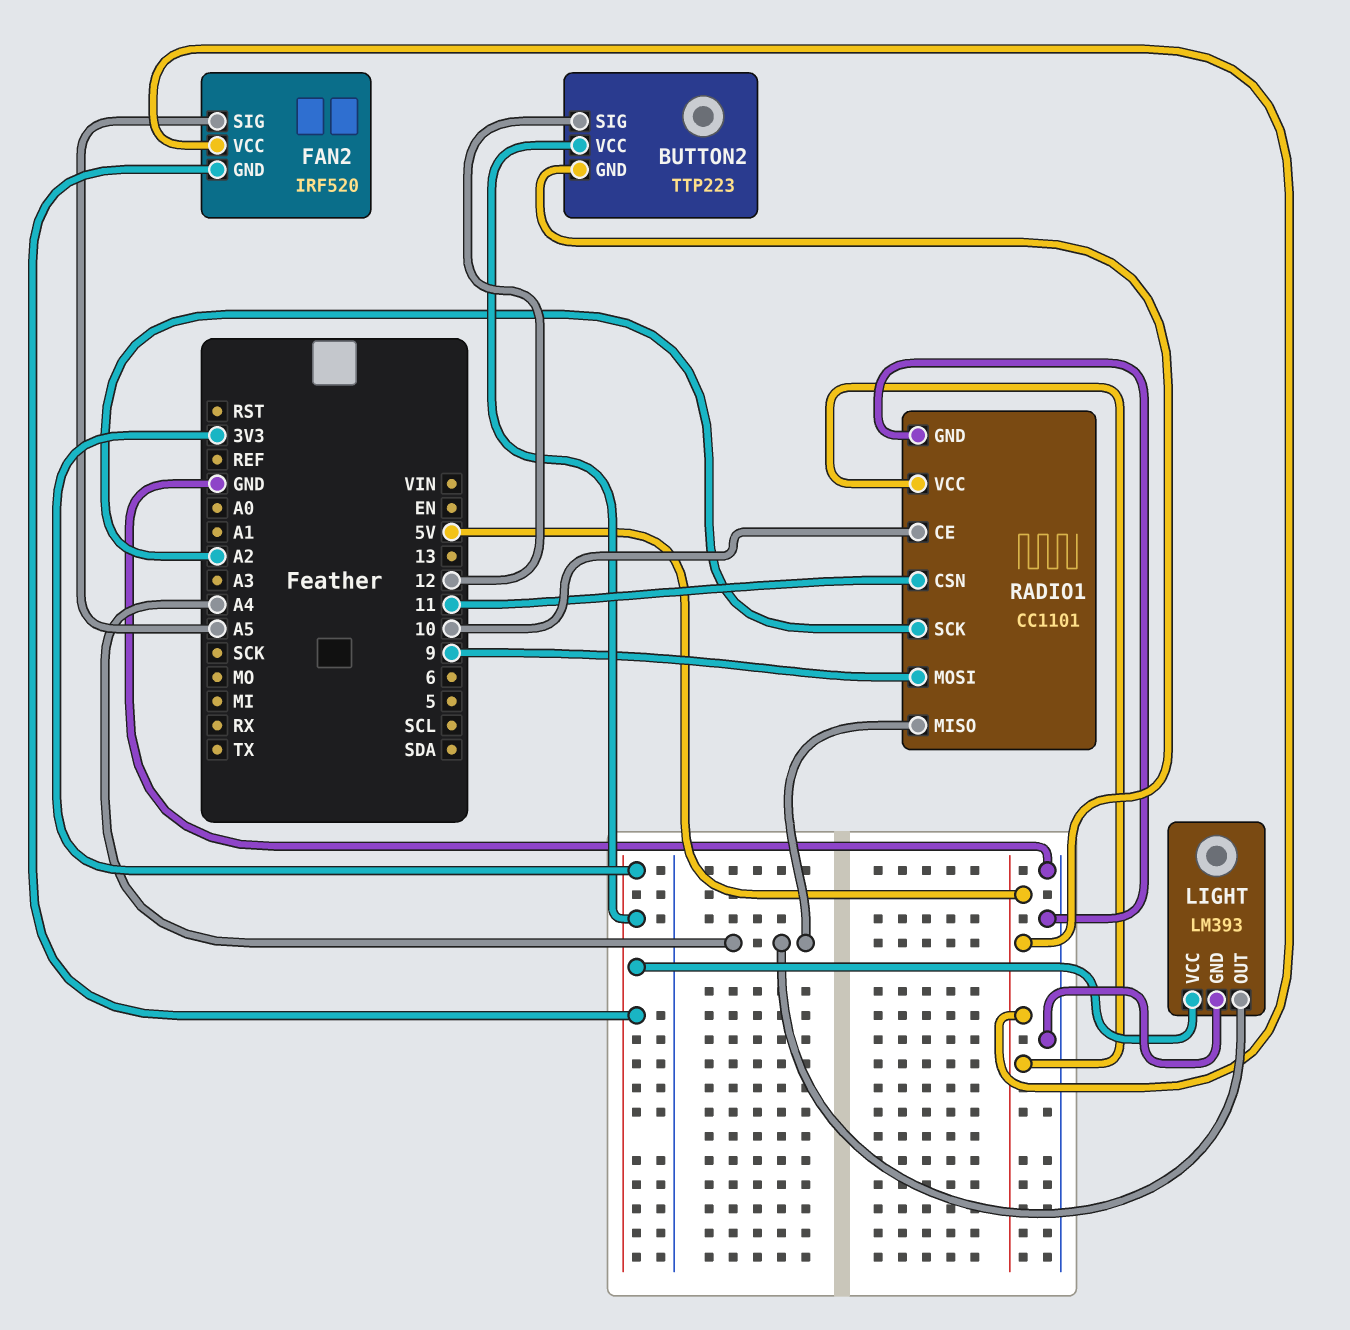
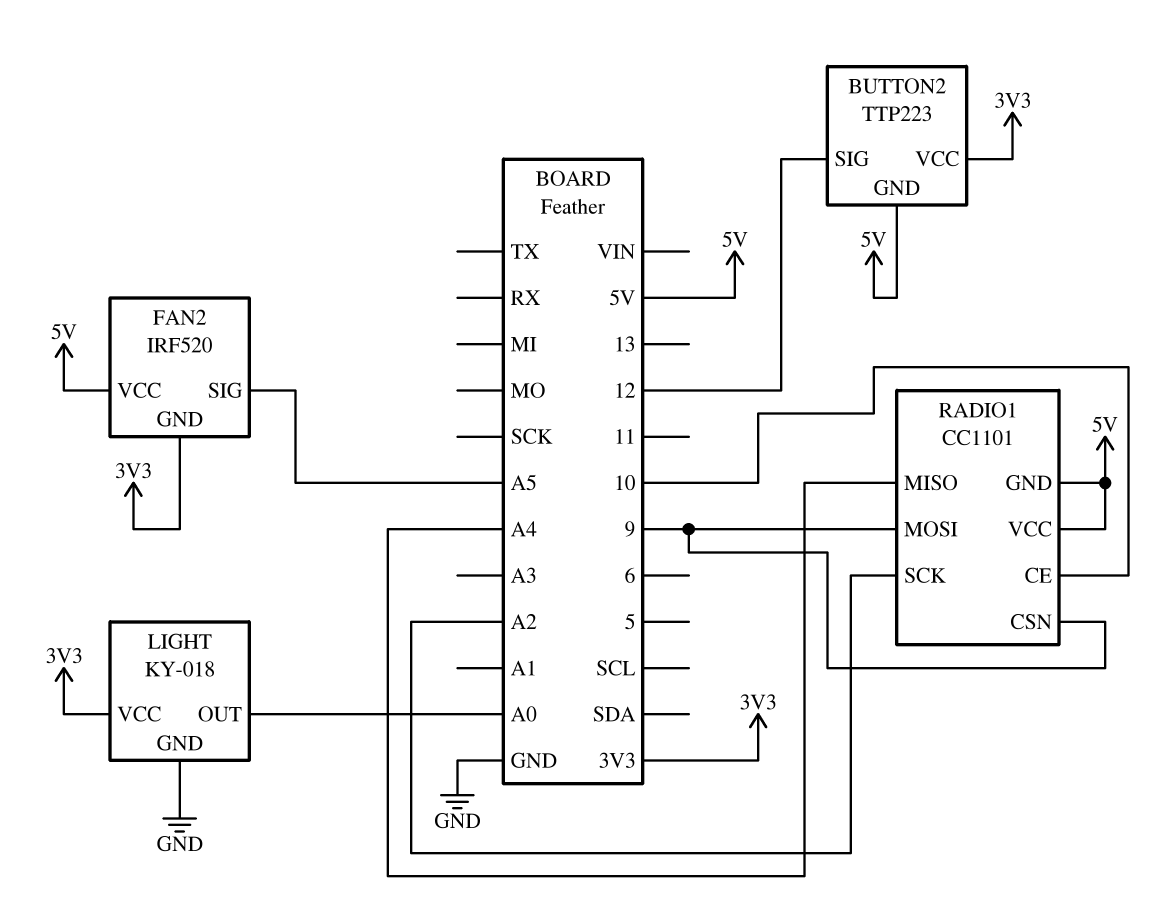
LIGHT: LM393 -> KY-018
LIGHT pin OUT: A4 -> A0
RADIO1 pin CSN: 11 -> 9
RADIO1 pin GND: GND -> 5V

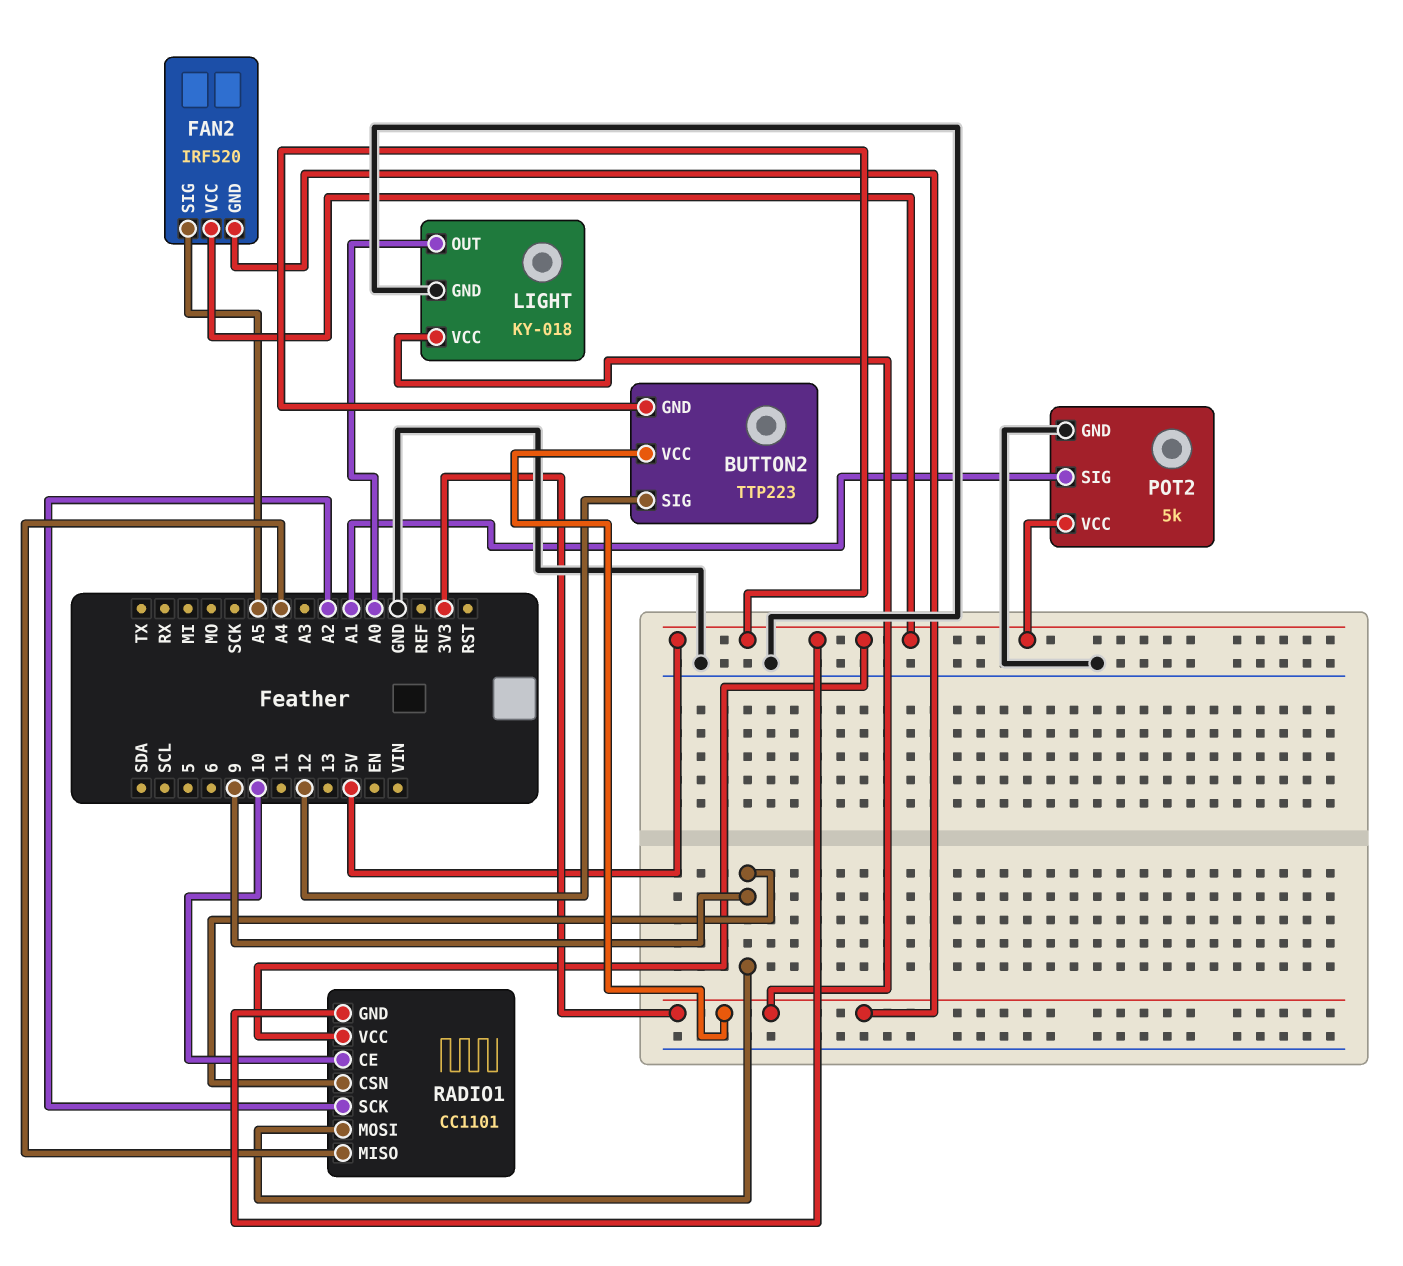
POT2: none -> 5k
POT2 pin GND: none -> GND
POT2 pin SIG: none -> A1
POT2 pin VCC: none -> 5V

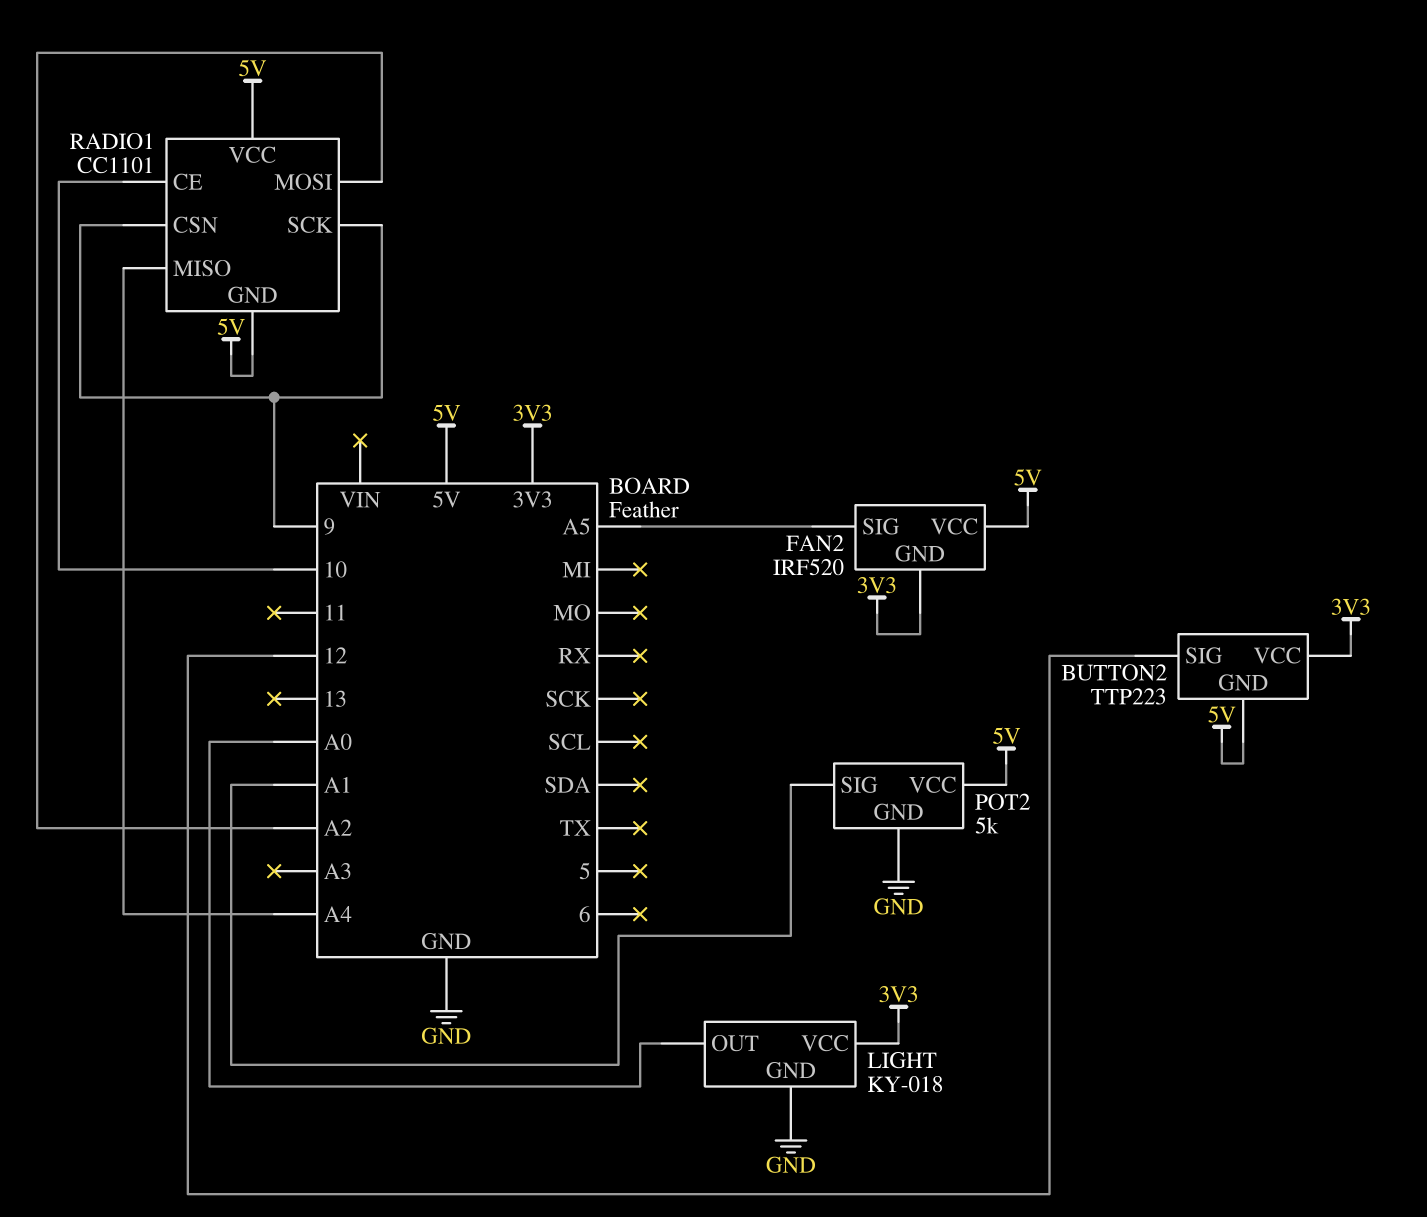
RADIO1 pin MOSI: 9 -> A2
RADIO1 pin SCK: A2 -> 9

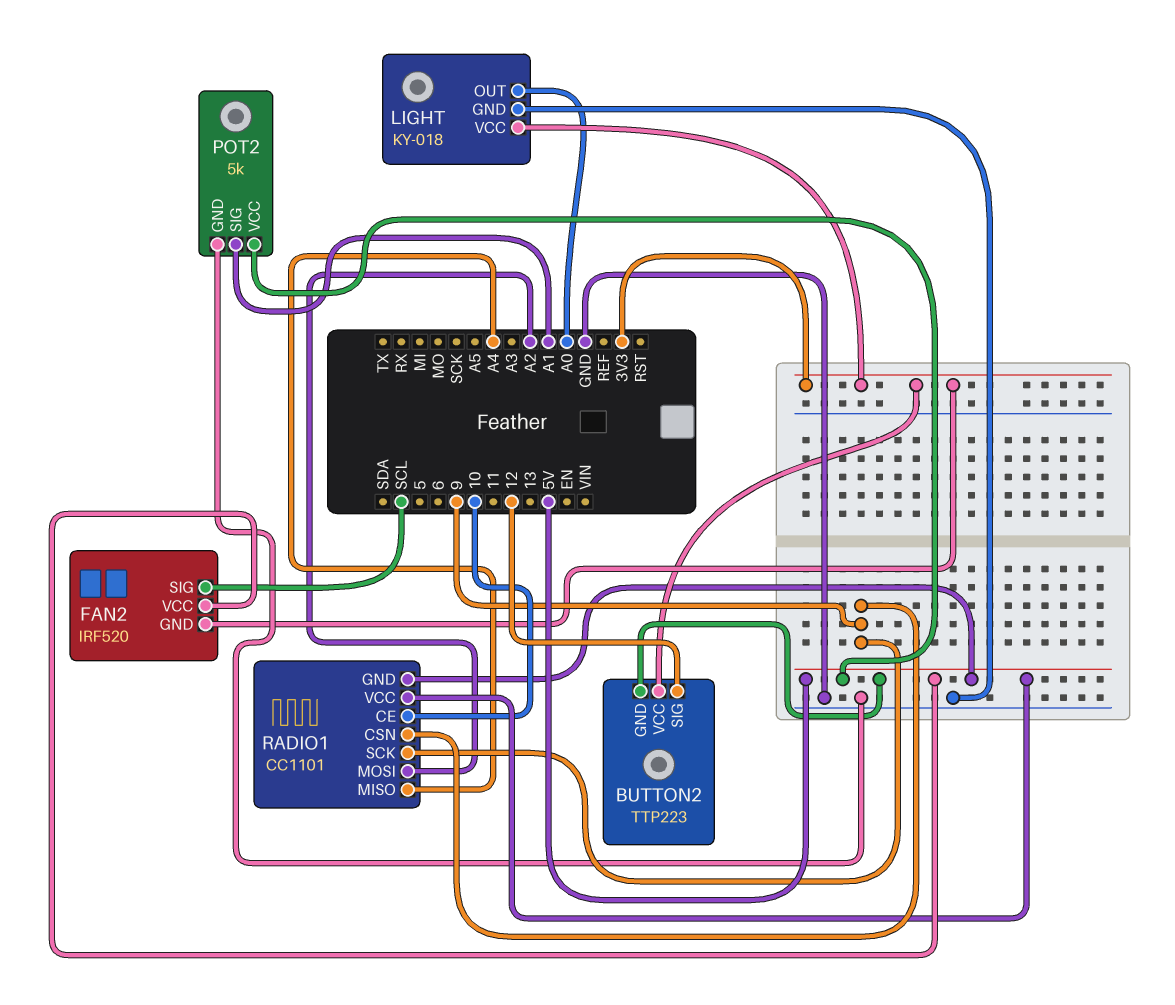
FAN2 pin SIG: A5 -> SCL

